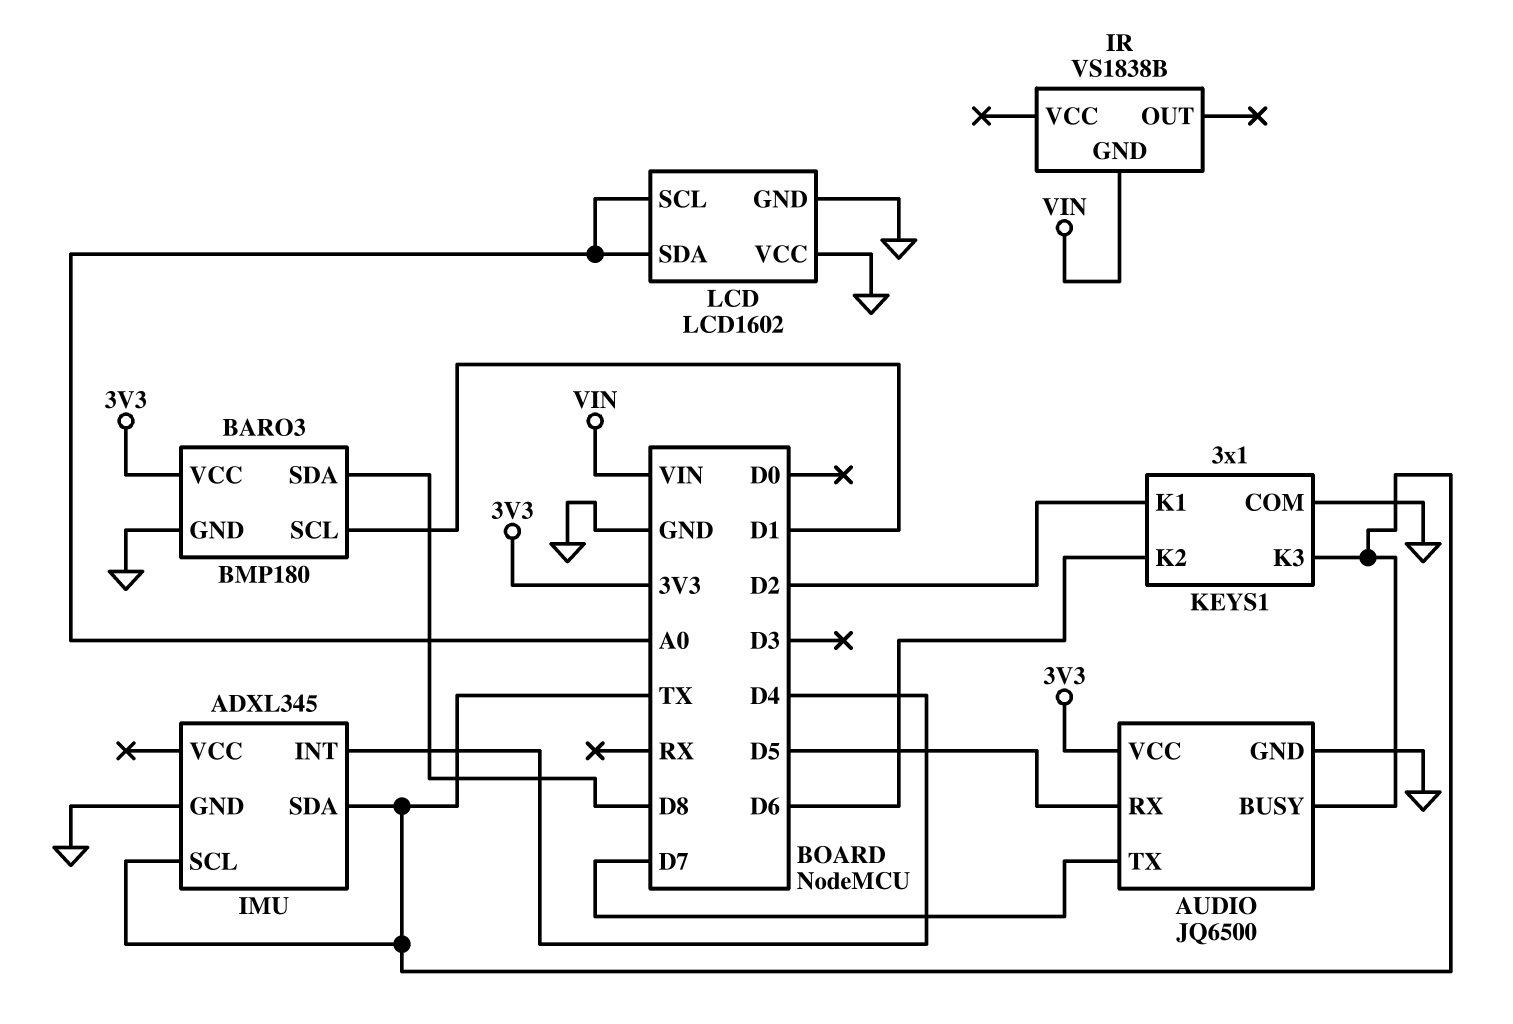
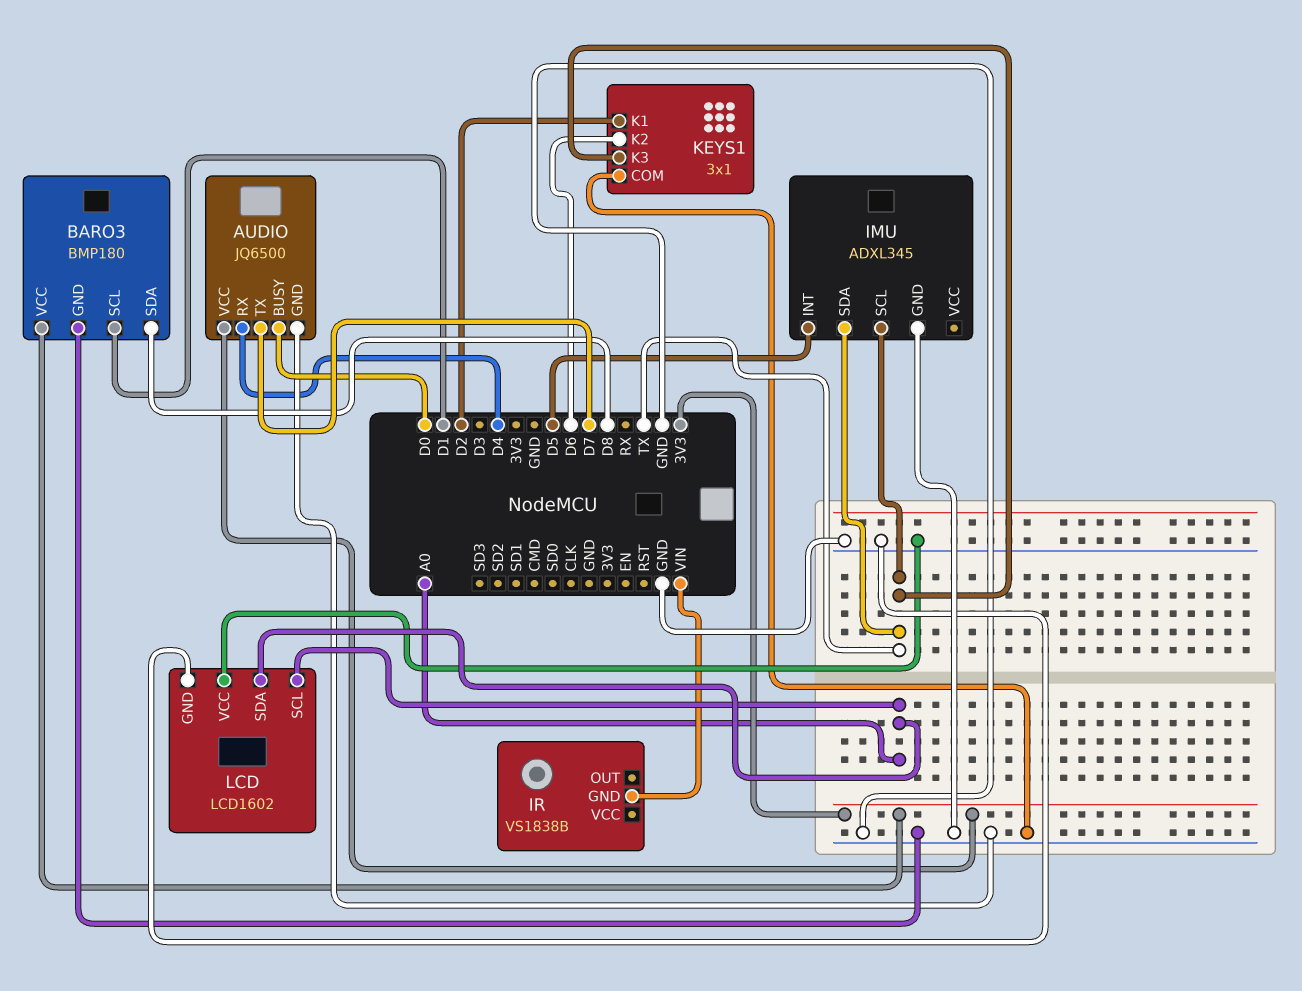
AUDIO pin BUSY: TX -> D0
AUDIO pin RX: D5 -> D4
IMU pin INT: D4 -> D5

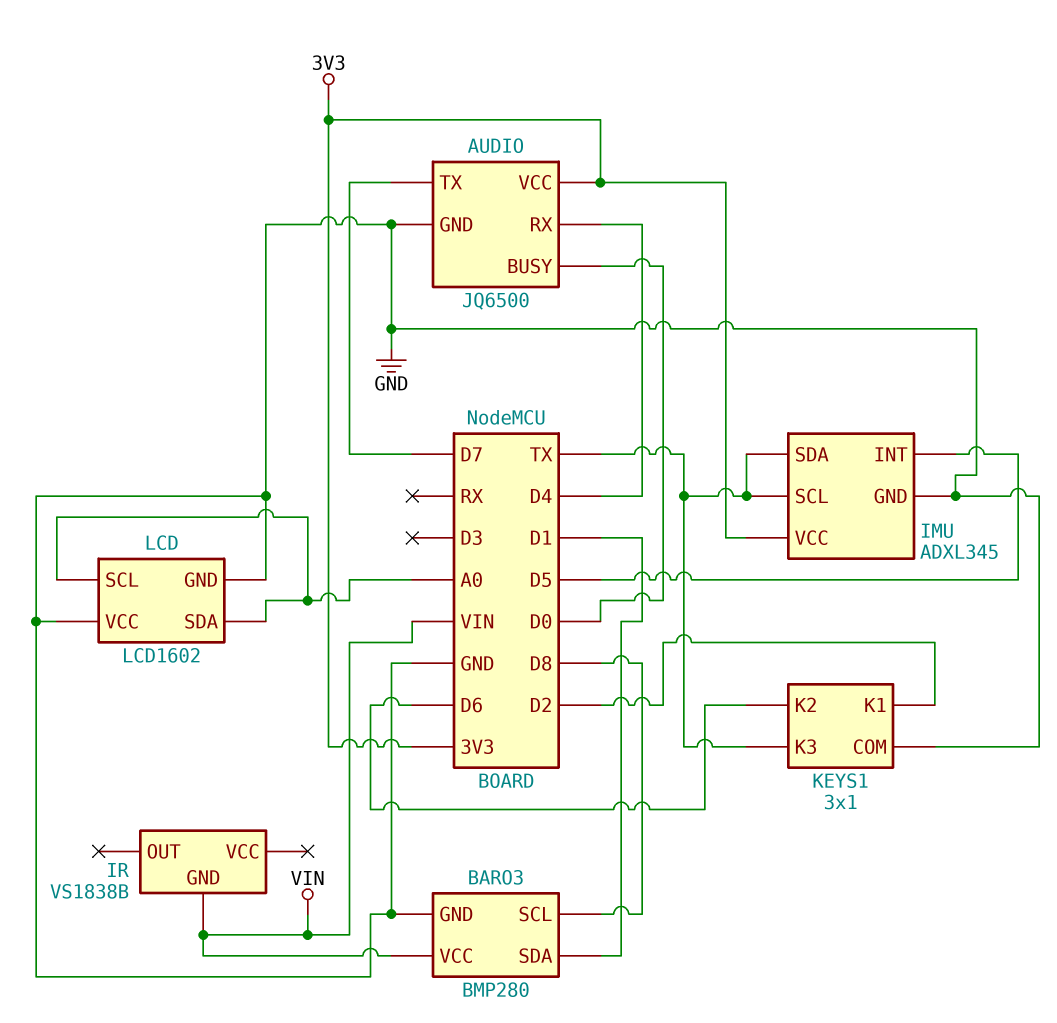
BARO3: BMP180 -> BMP280
BARO3 pin SCL: D1 -> D8
BARO3 pin SDA: D8 -> D1
BARO3 pin VCC: 3V3 -> VIN
IMU pin VCC: none -> 3V3

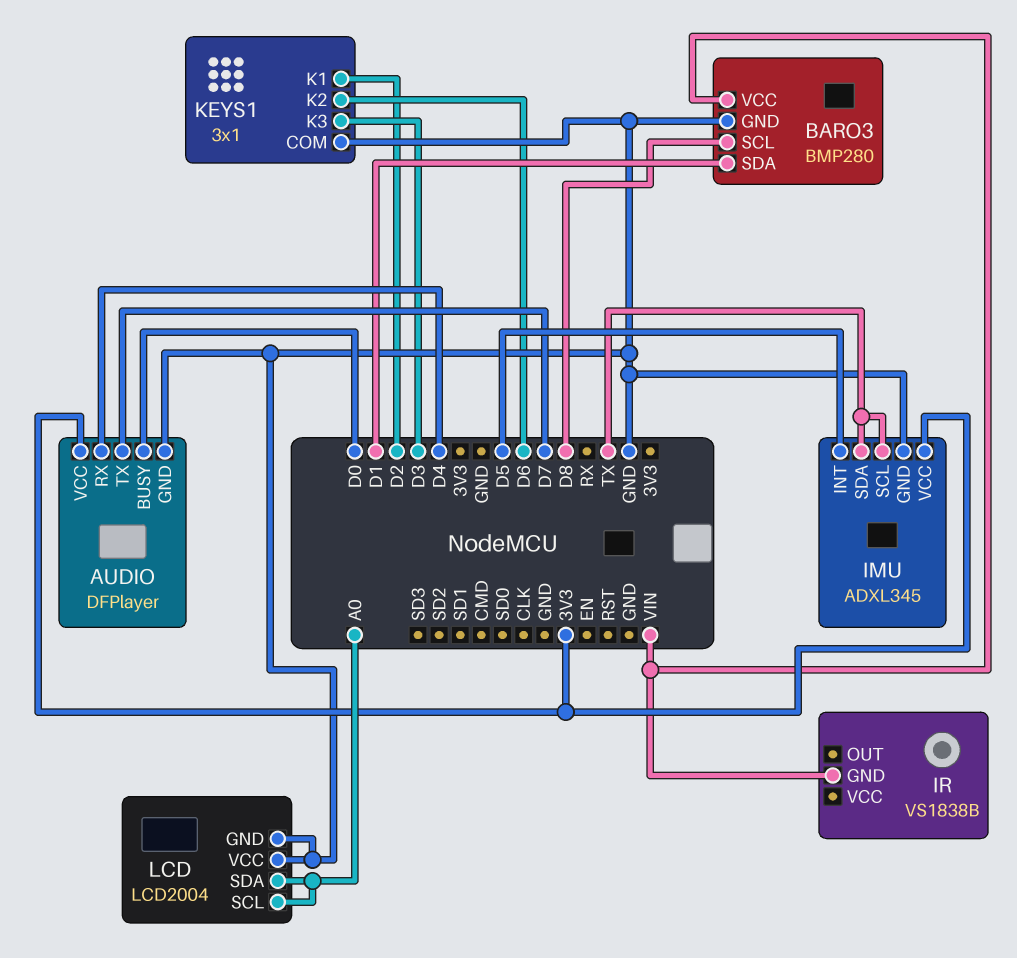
AUDIO: JQ6500 -> DFPlayer
KEYS1 pin K3: TX -> D3
LCD: LCD1602 -> LCD2004

